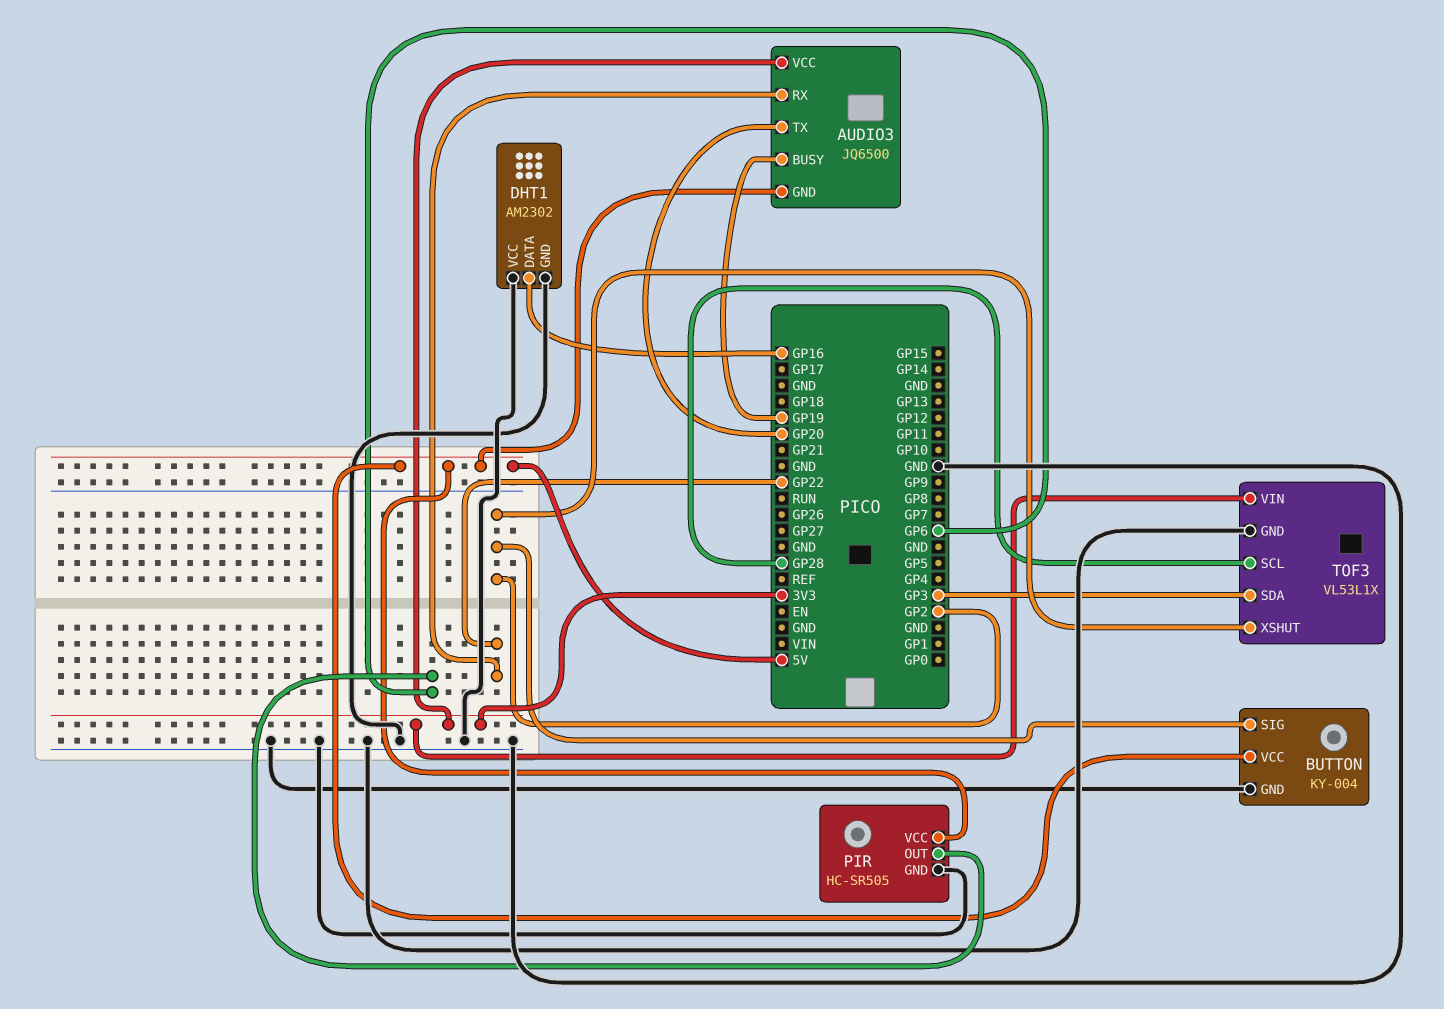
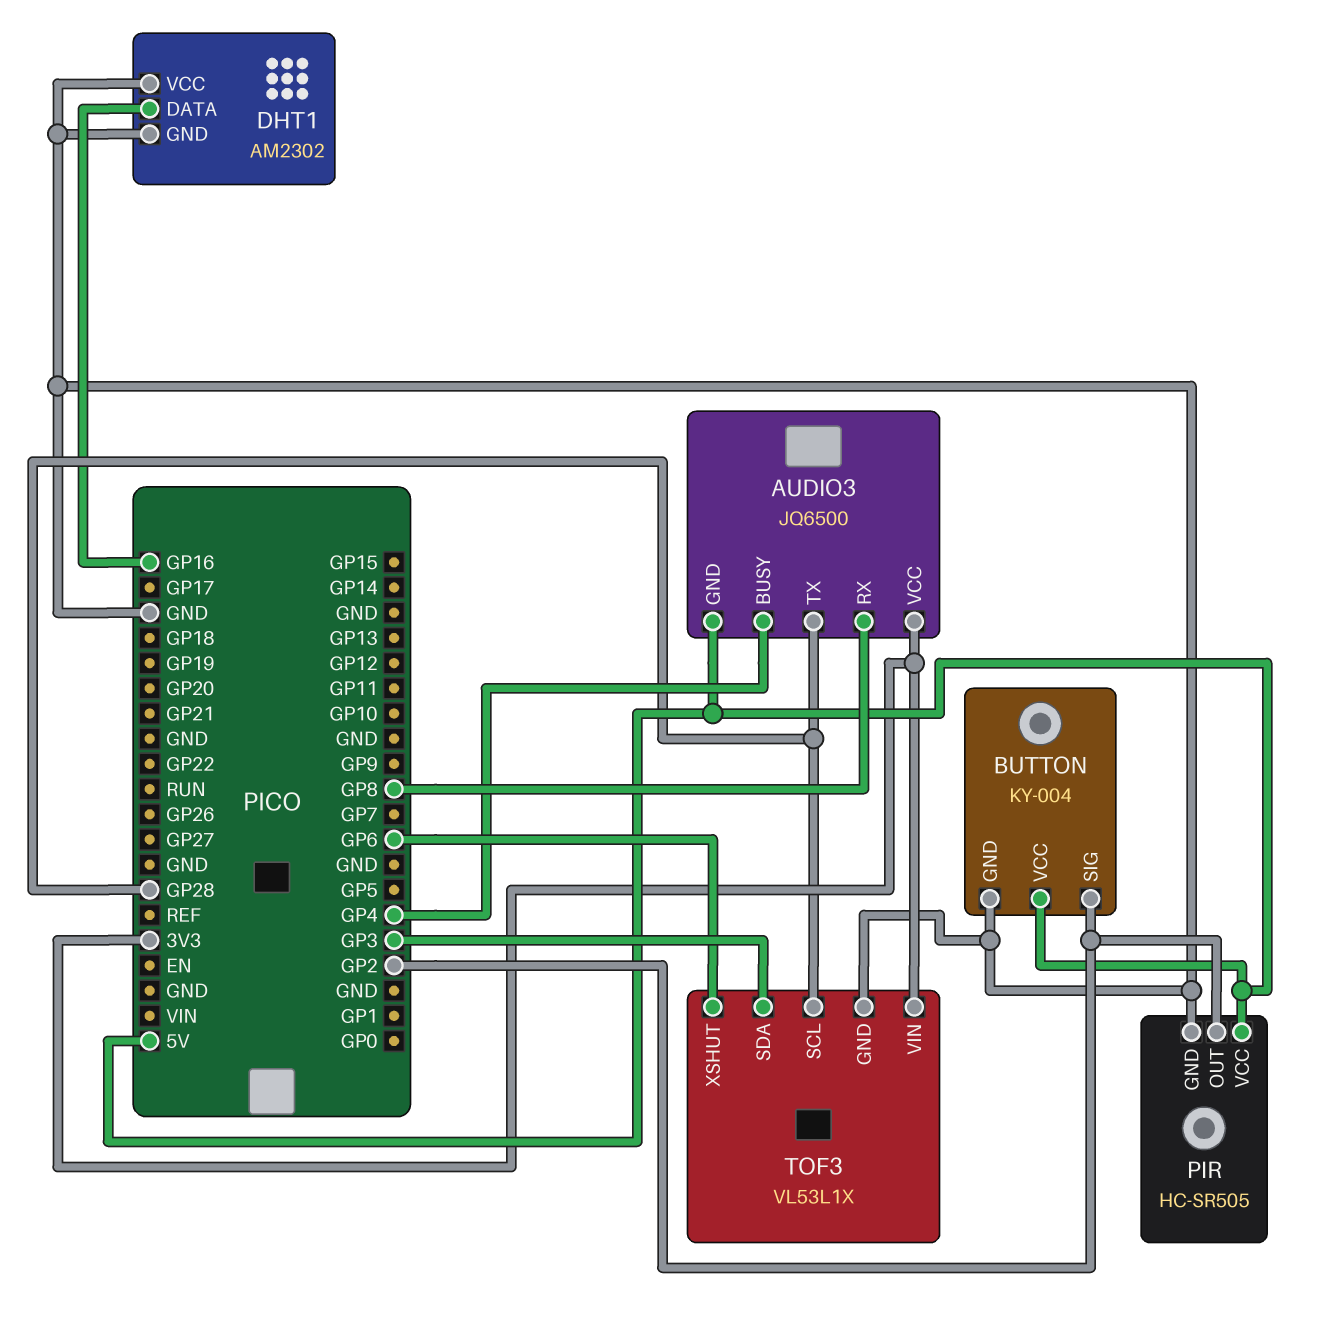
AUDIO3 pin BUSY: GP19 -> GP4
AUDIO3 pin RX: GP22 -> GP8
AUDIO3 pin TX: GP20 -> GP28
PIR pin OUT: GP6 -> GP2
TOF3 pin XSHUT: GP2 -> GP6

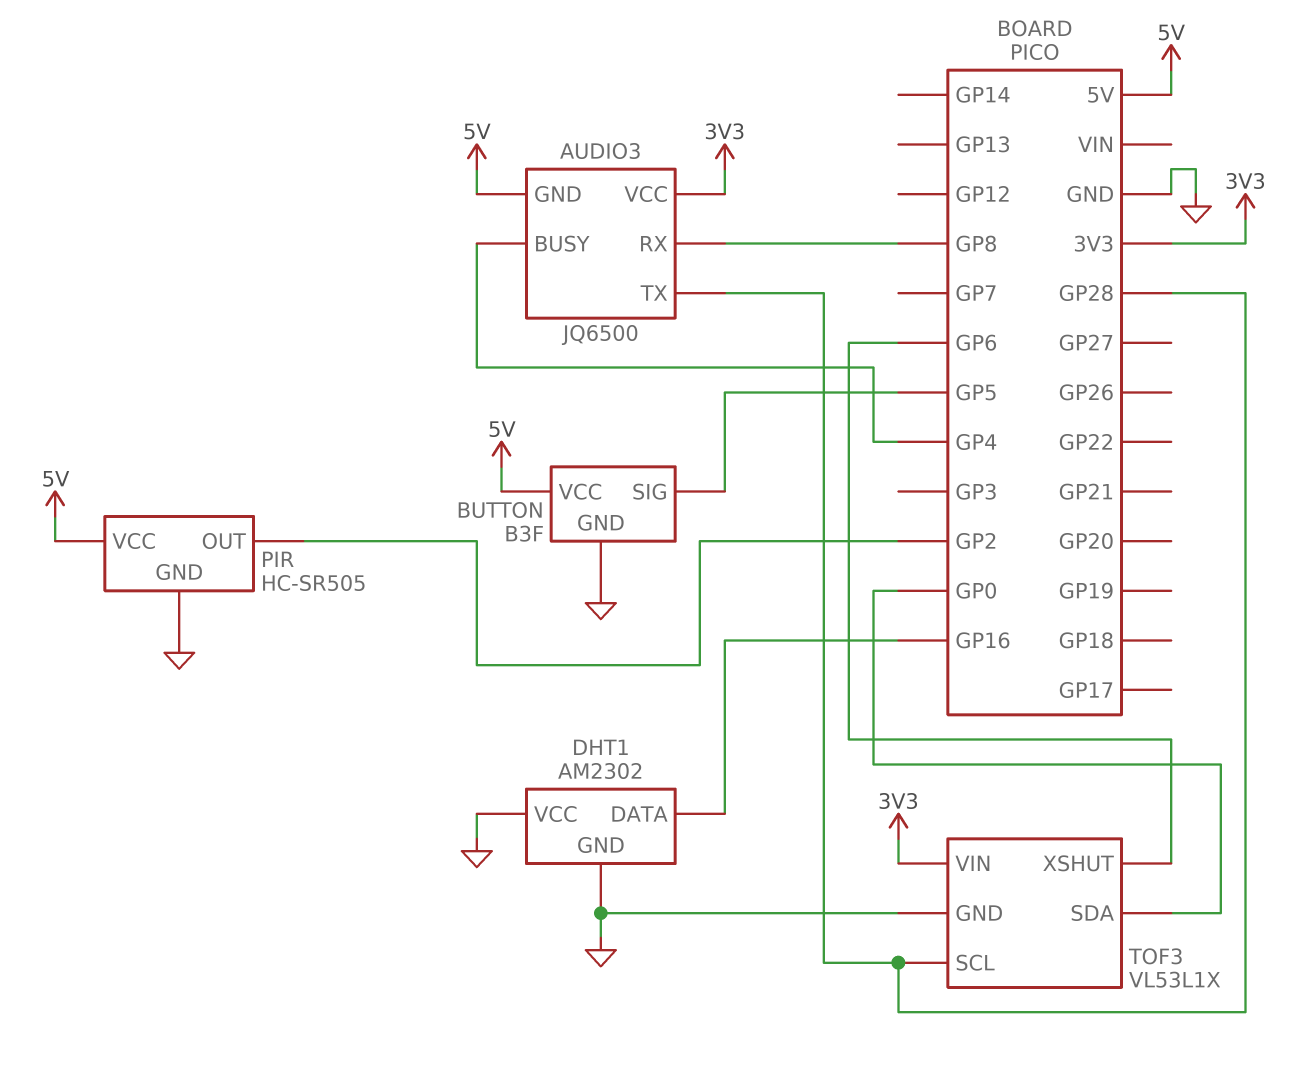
BUTTON: KY-004 -> B3F
BUTTON pin SIG: GP2 -> GP5
TOF3 pin SDA: GP3 -> GP0

